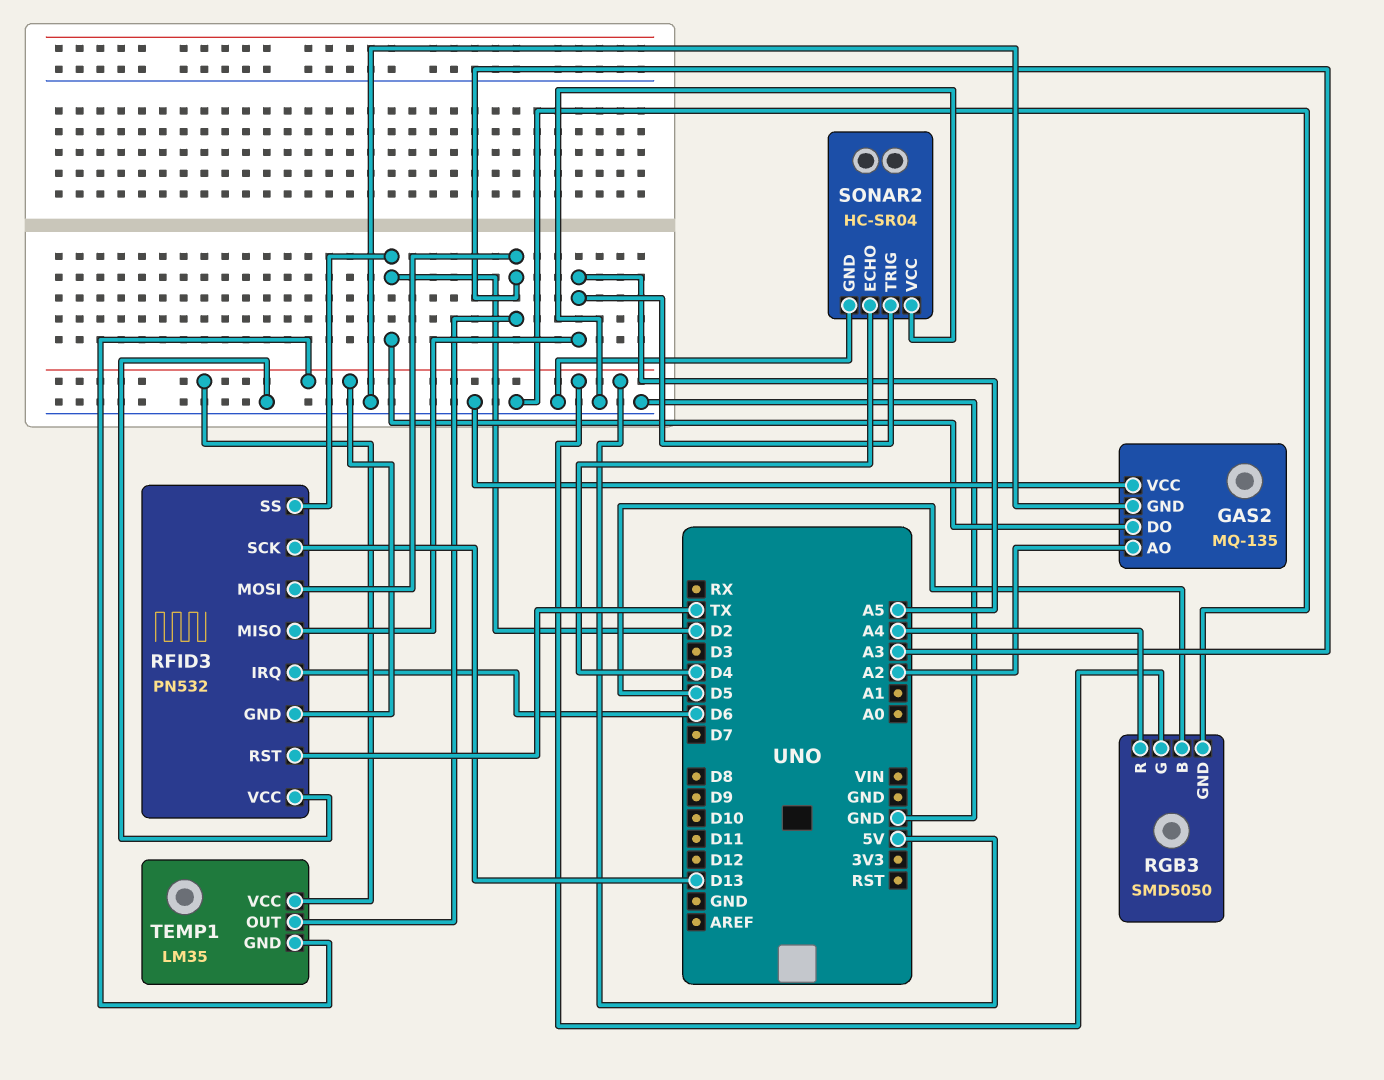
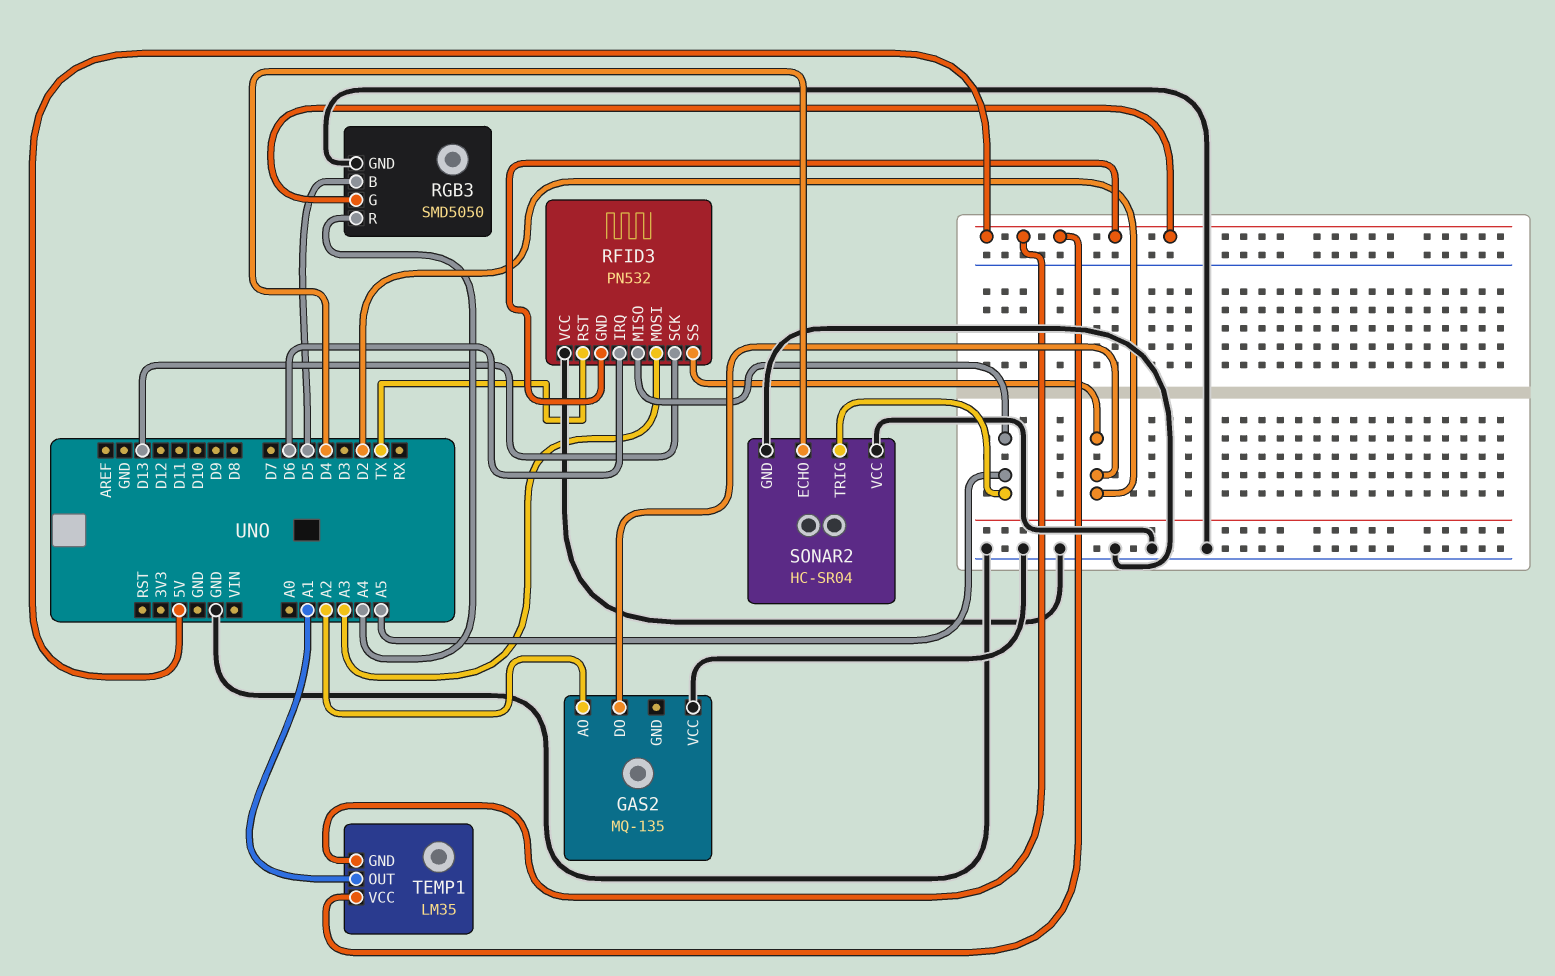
GAS2 pin GND: GND -> none
TEMP1 pin OUT: A3 -> A1

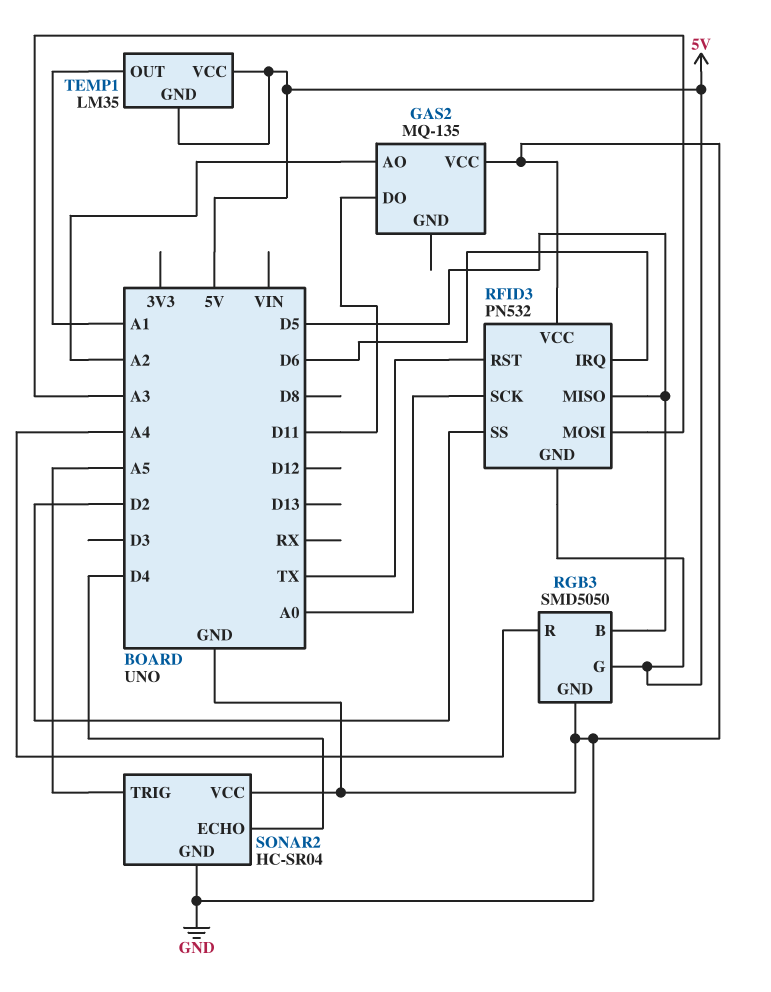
GAS2 pin DO: D2 -> D11
RFID3 pin MISO: A5 -> D5
RFID3 pin SCK: D13 -> A0

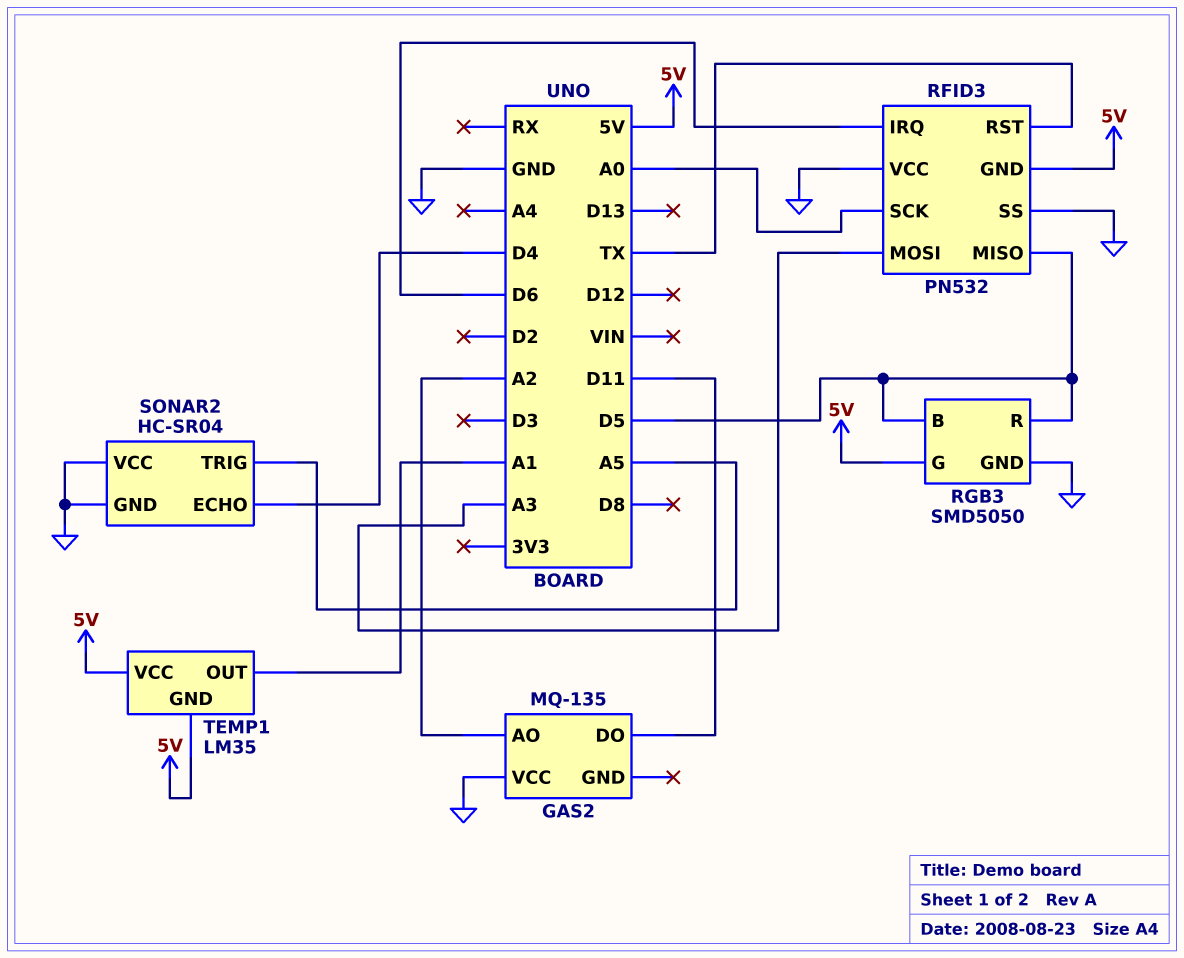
RFID3 pin SS: D2 -> GND
RGB3 pin R: A4 -> D5

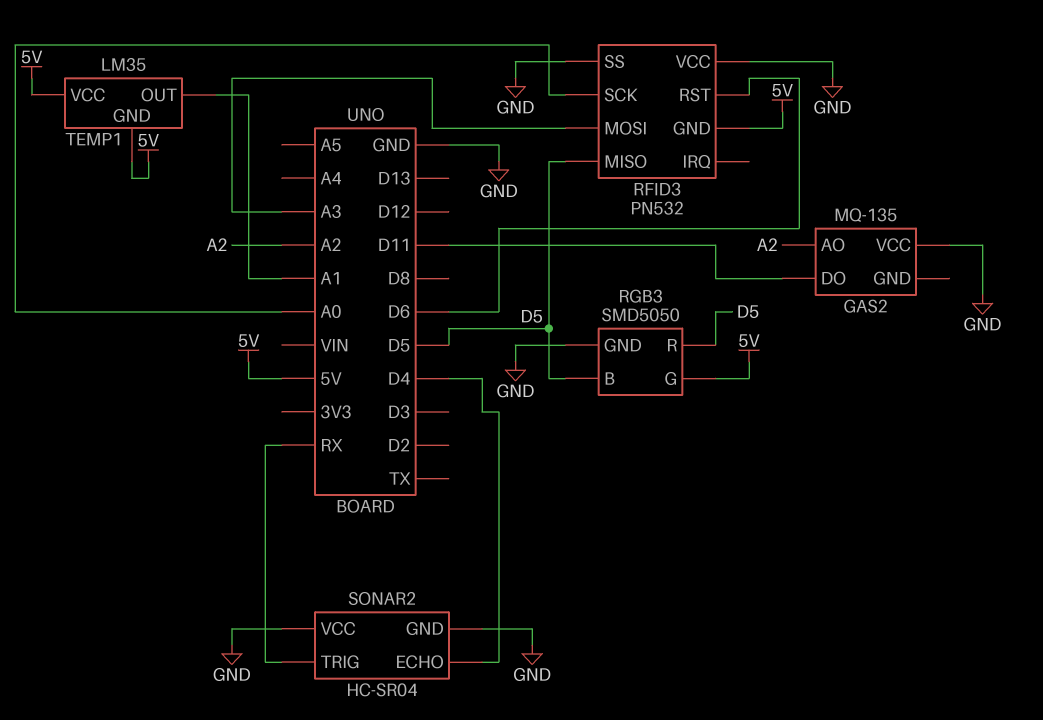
RFID3 pin IRQ: D6 -> none
RFID3 pin RST: TX -> D6
SONAR2 pin TRIG: A5 -> RX

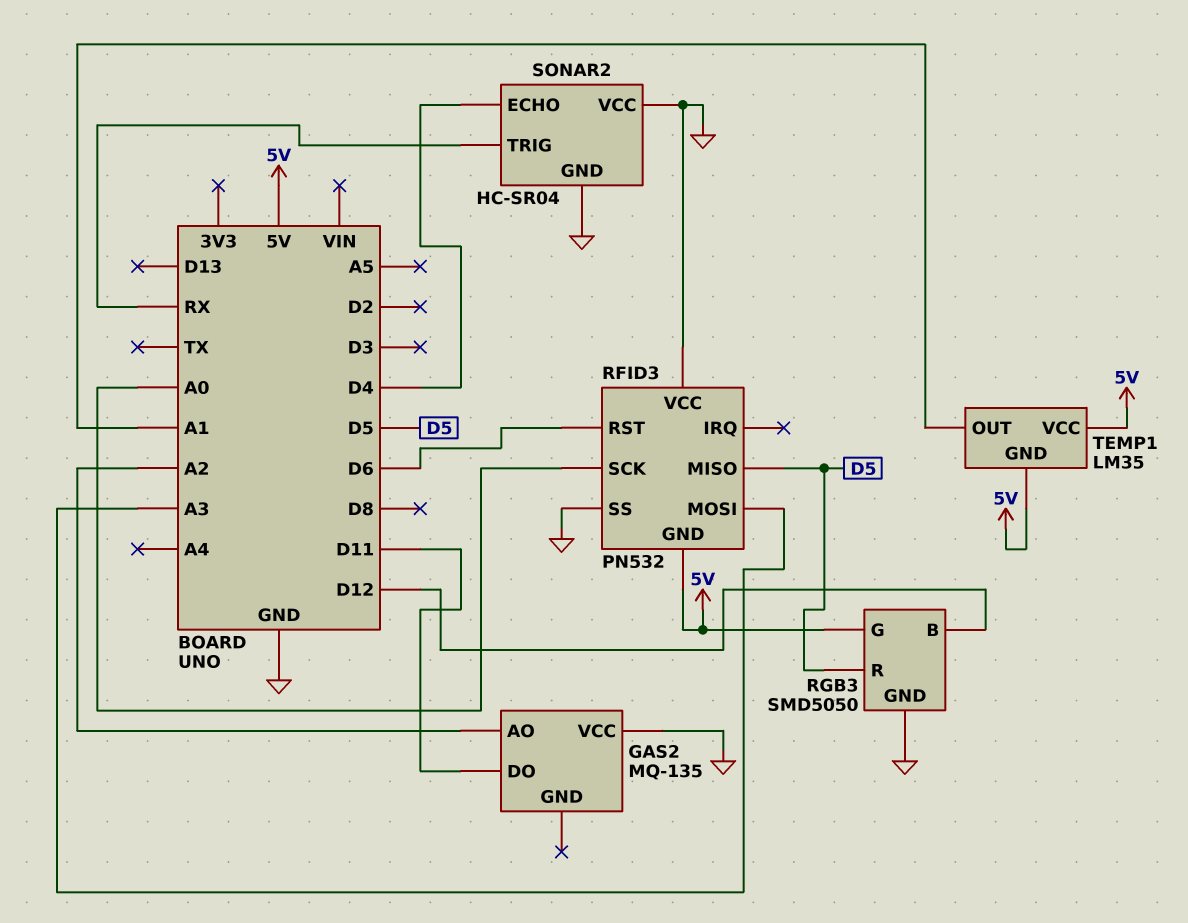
RGB3 pin B: D5 -> D12

